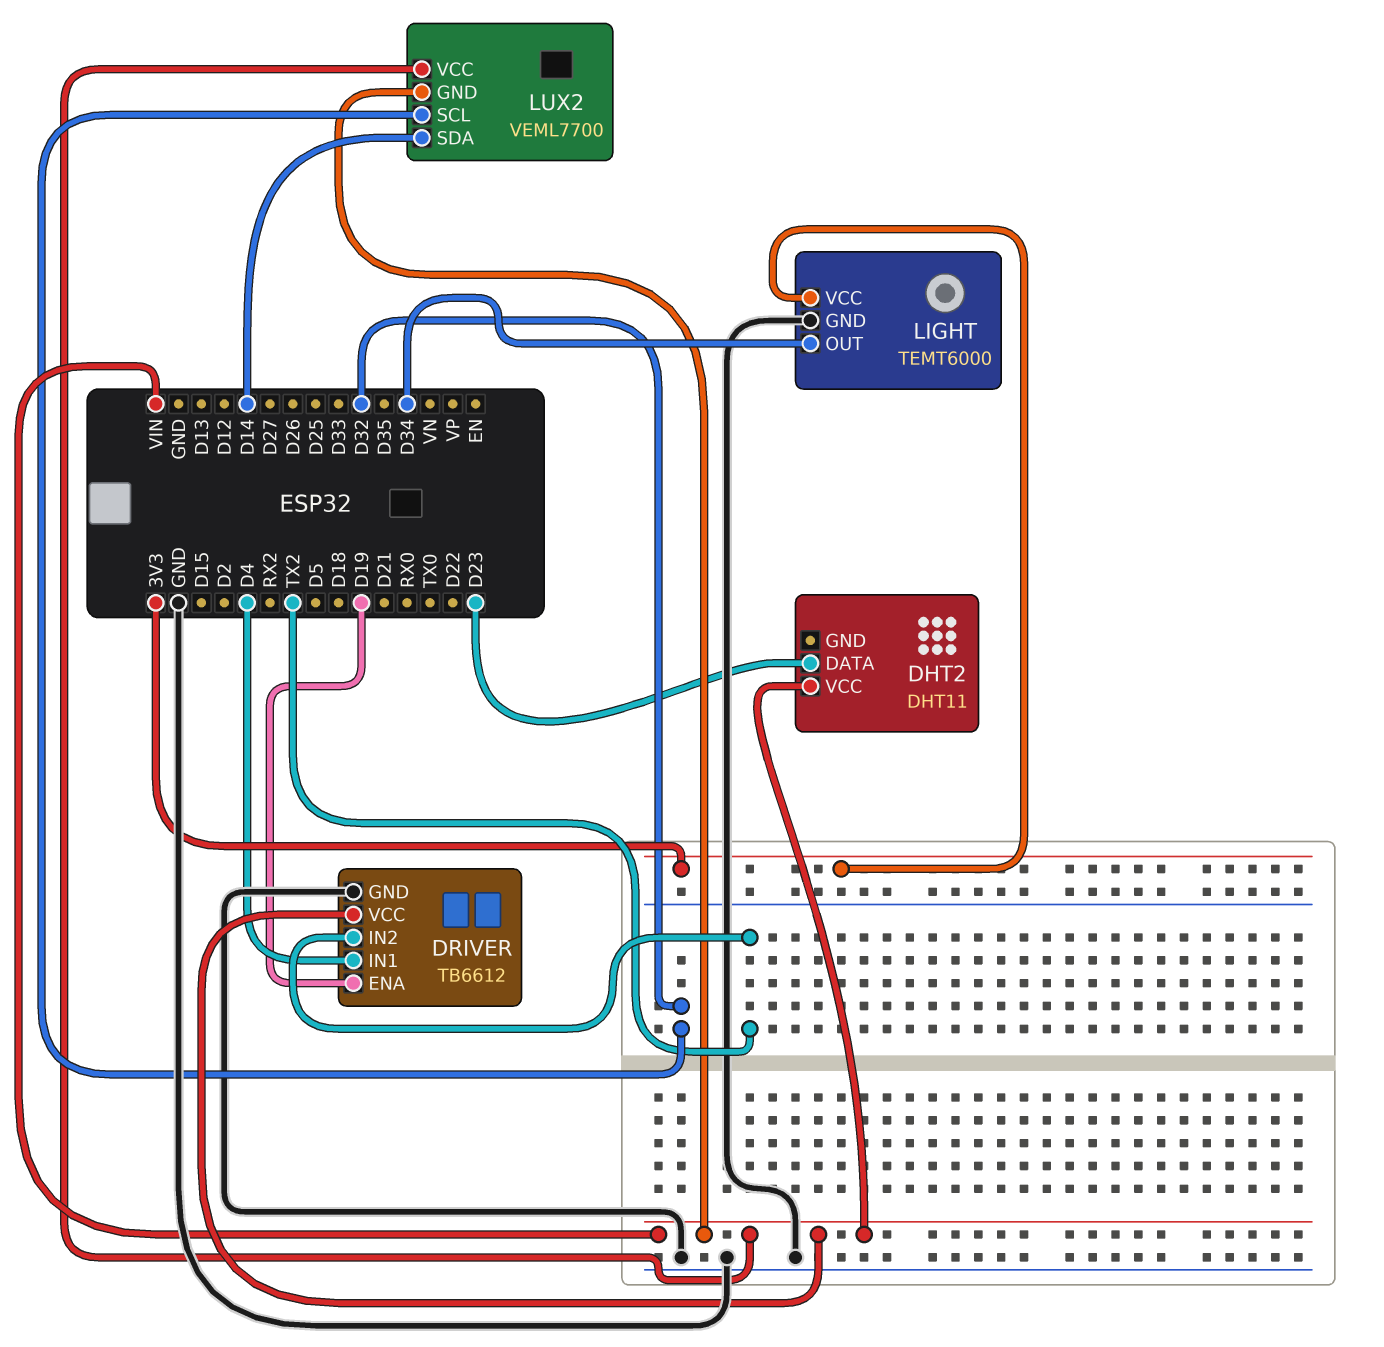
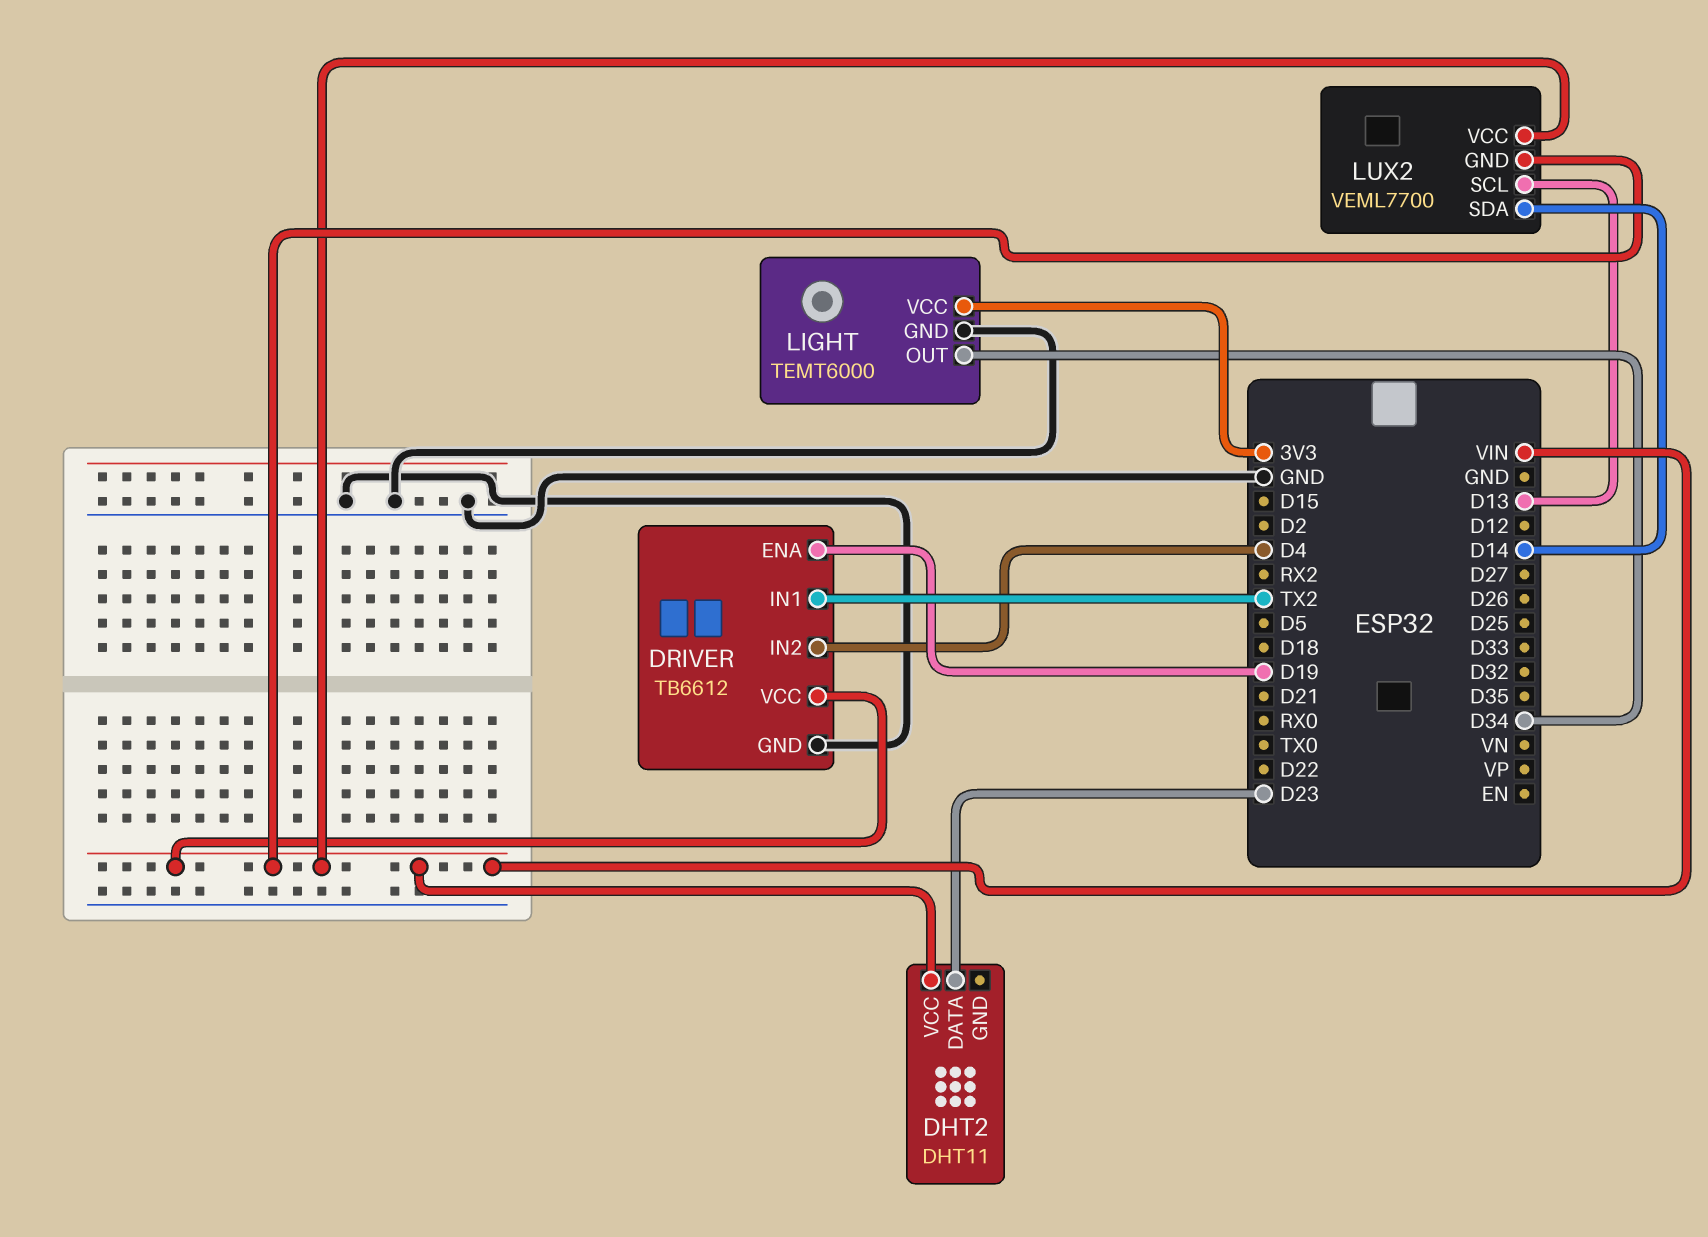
DRIVER pin IN1: D4 -> TX2
DRIVER pin IN2: TX2 -> D4
LUX2 pin SCL: D32 -> D13

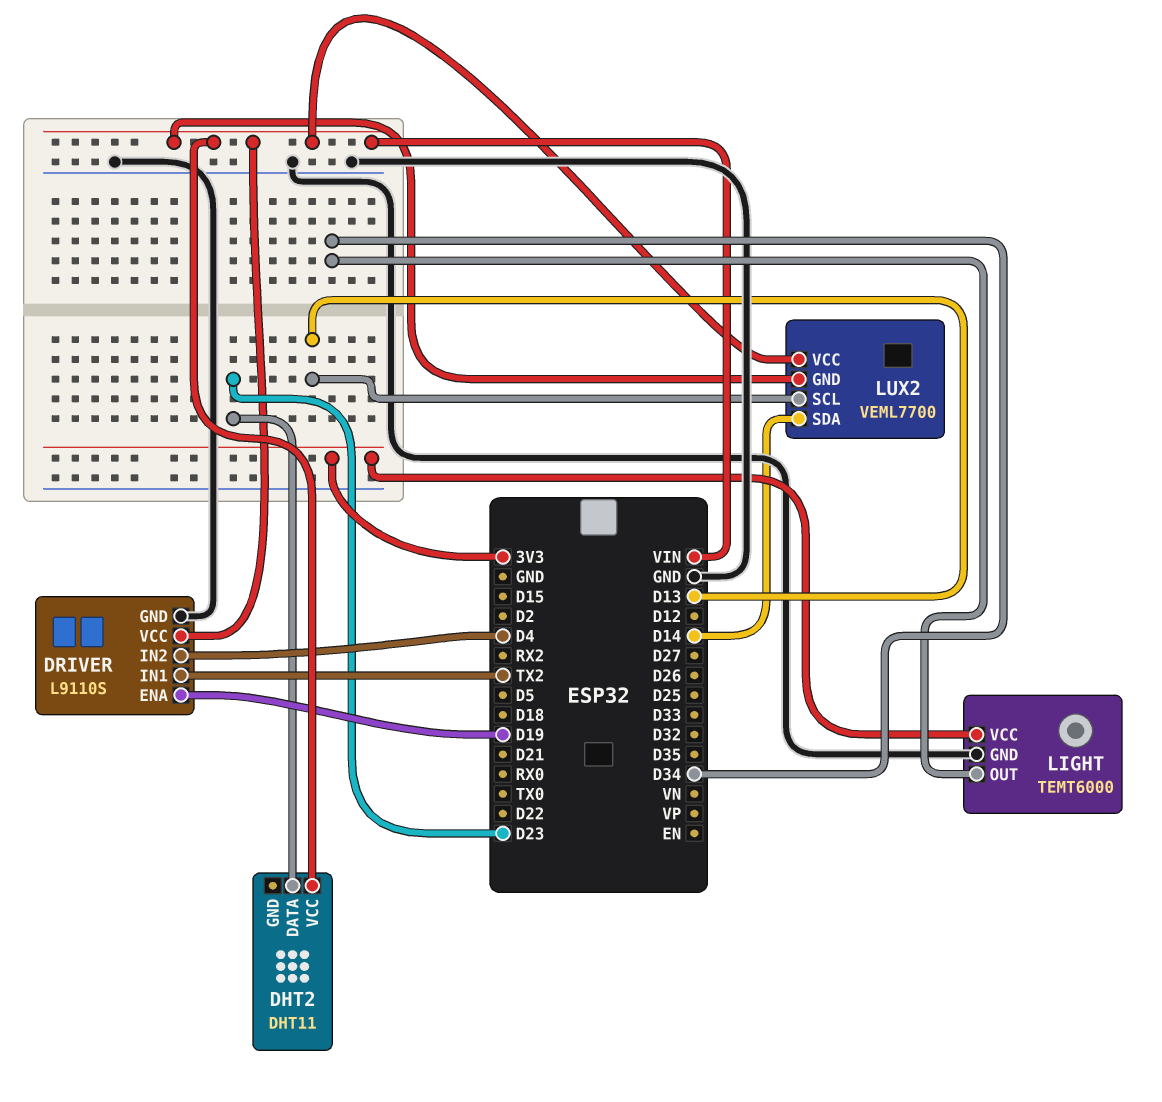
DRIVER: TB6612 -> L9110S

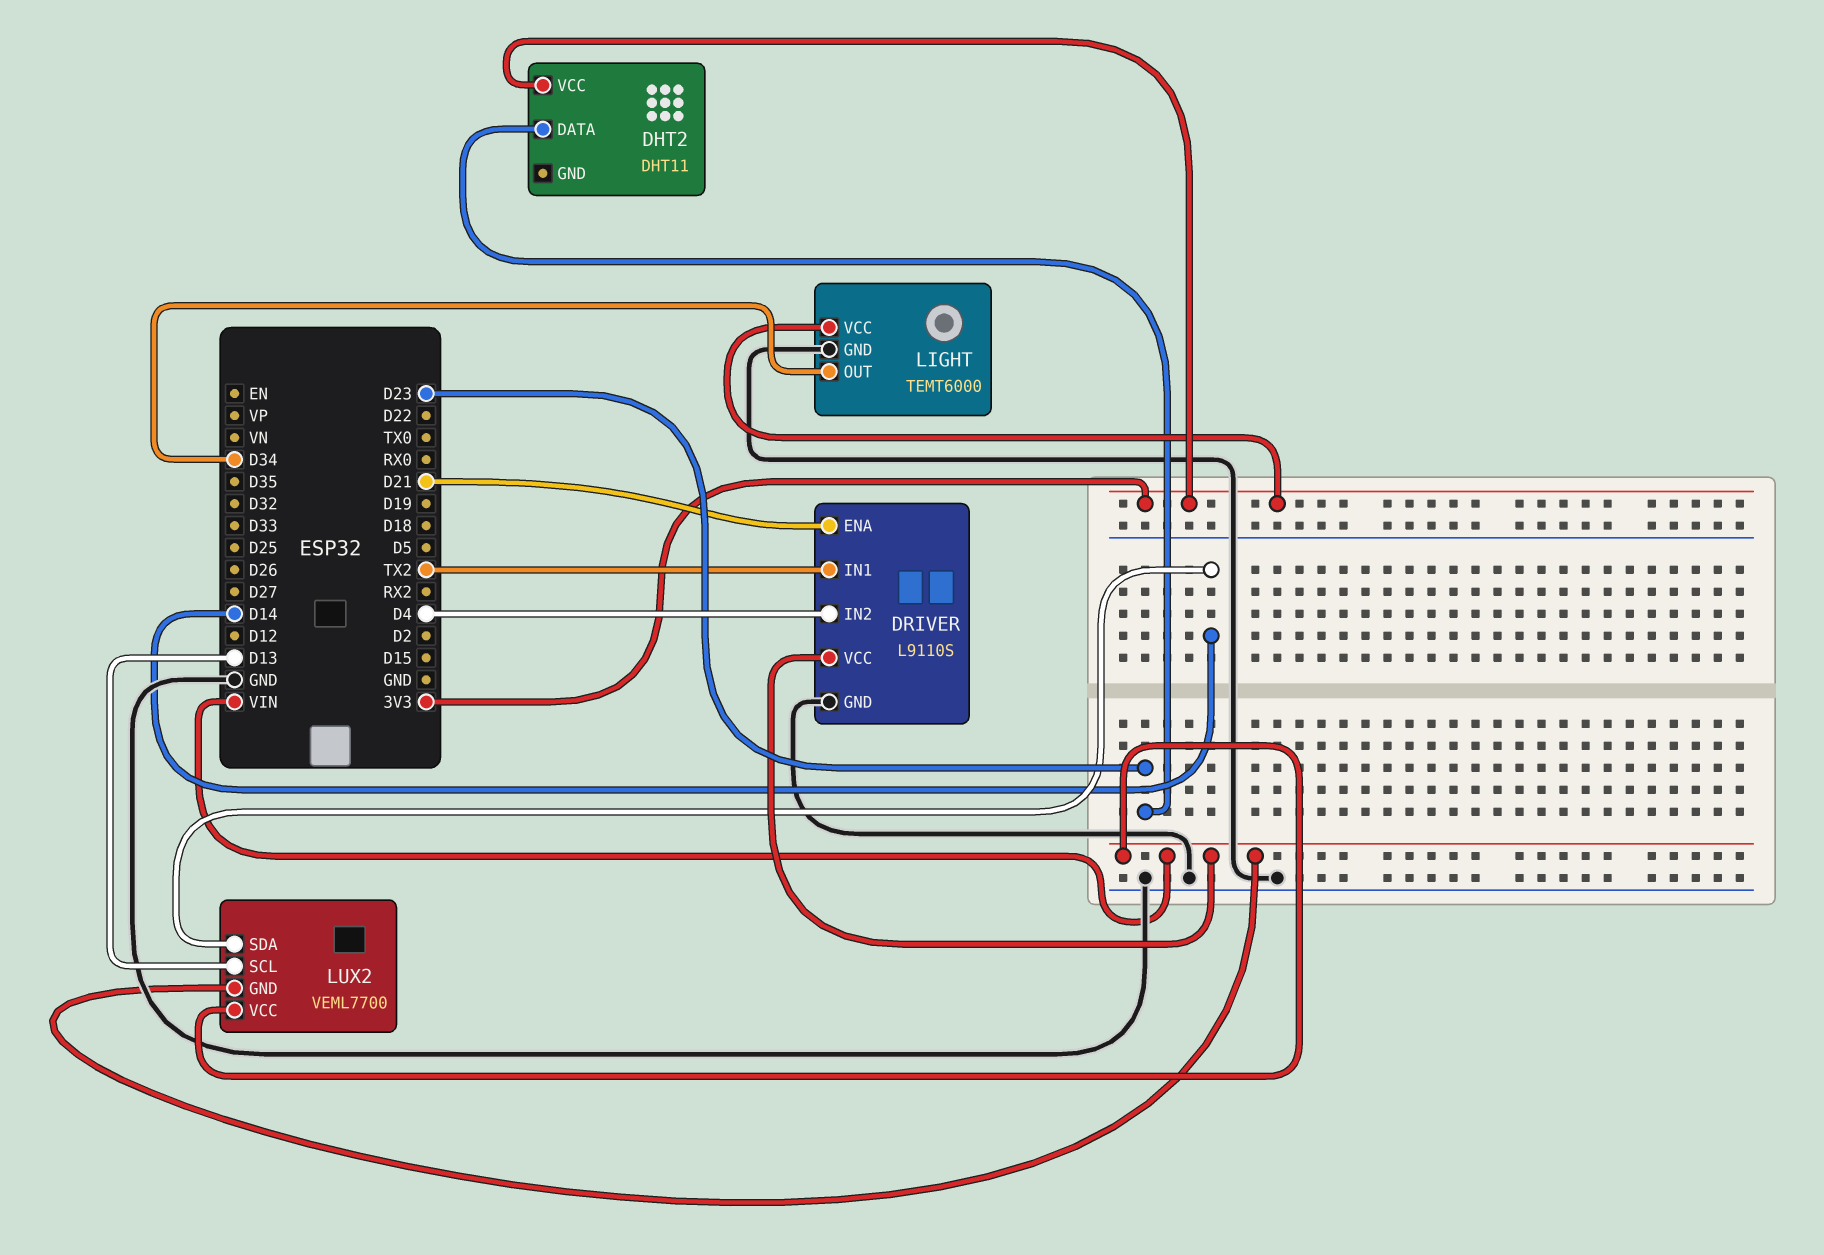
DHT2 pin VCC: VIN -> 3V3
DRIVER pin ENA: D19 -> D21

